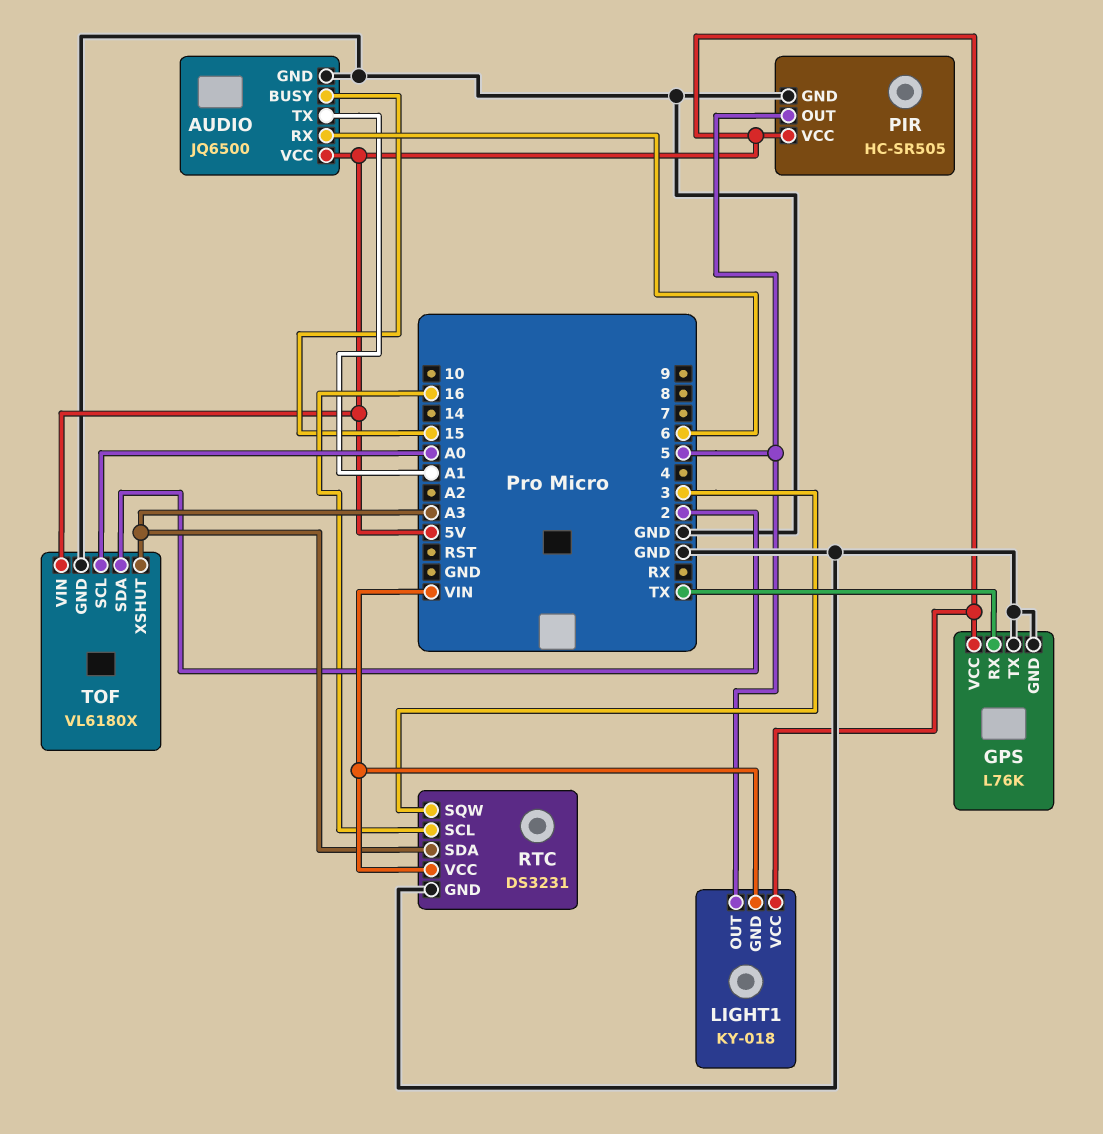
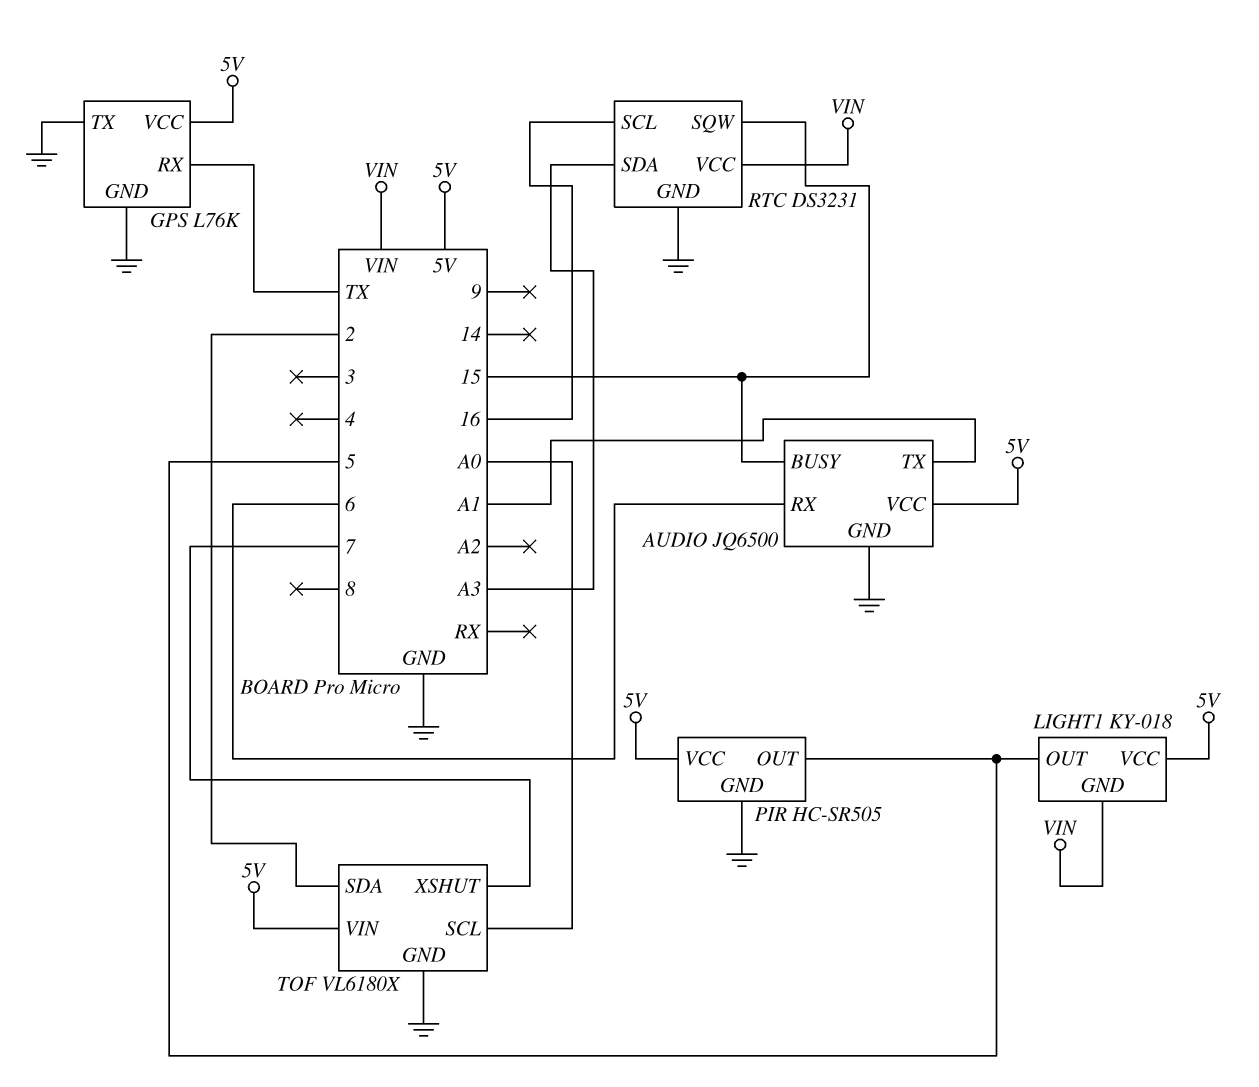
RTC pin SQW: 3 -> 15
TOF pin XSHUT: A3 -> 7

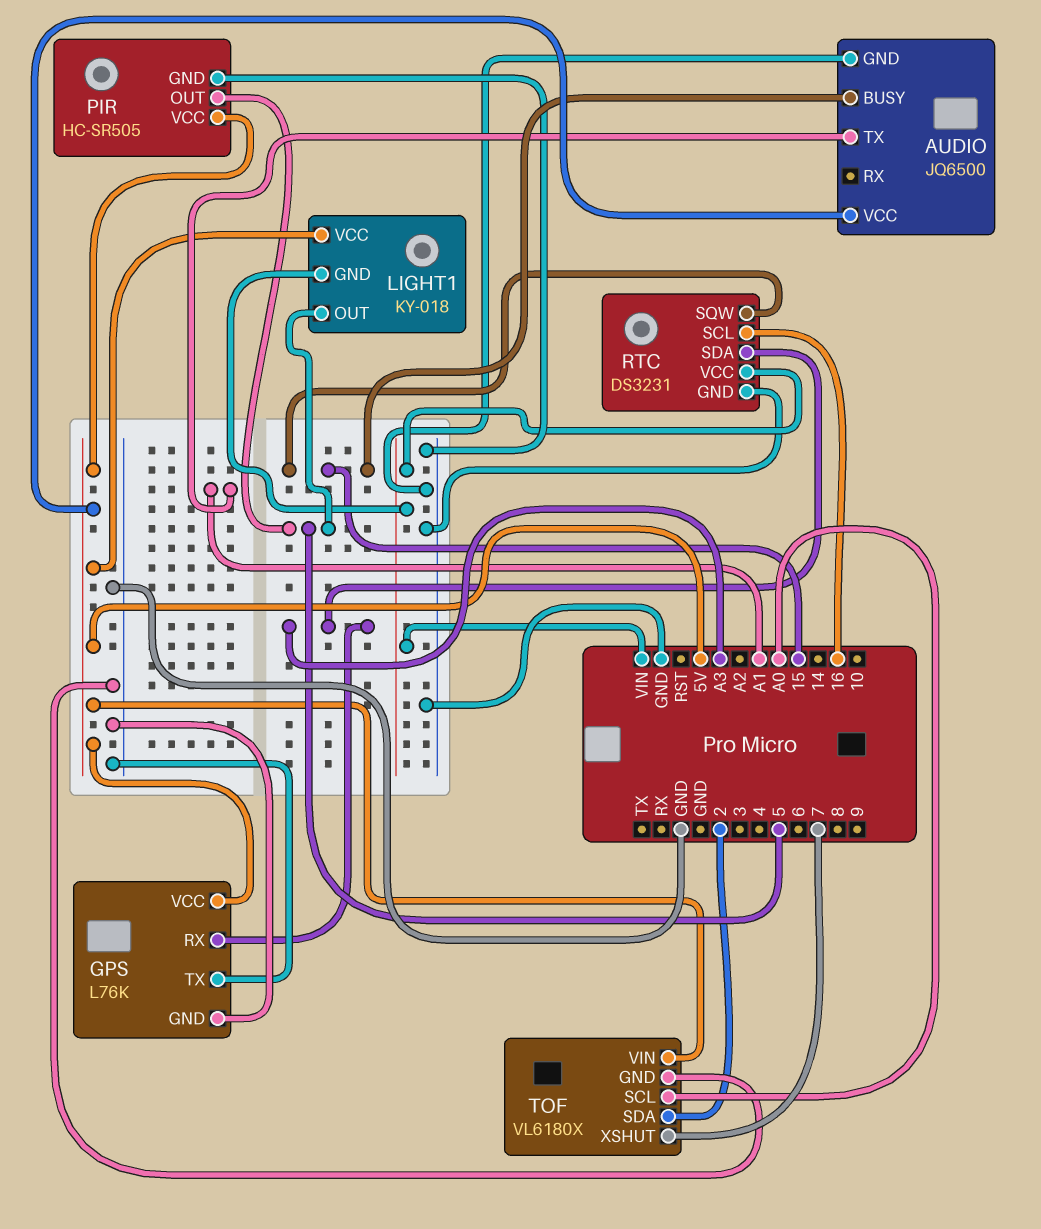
AUDIO pin RX: 6 -> none
GPS pin RX: TX -> A3

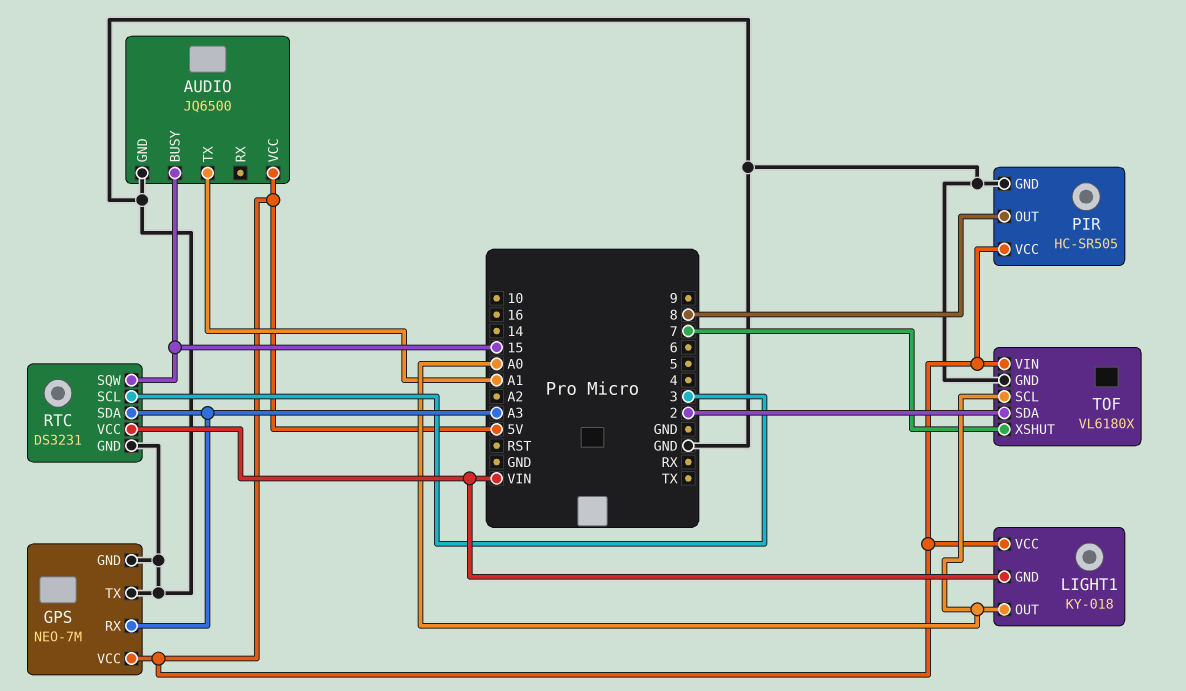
GPS: L76K -> NEO-7M
LIGHT1 pin OUT: 5 -> A0
PIR pin OUT: 5 -> 8
RTC pin SCL: 16 -> 3

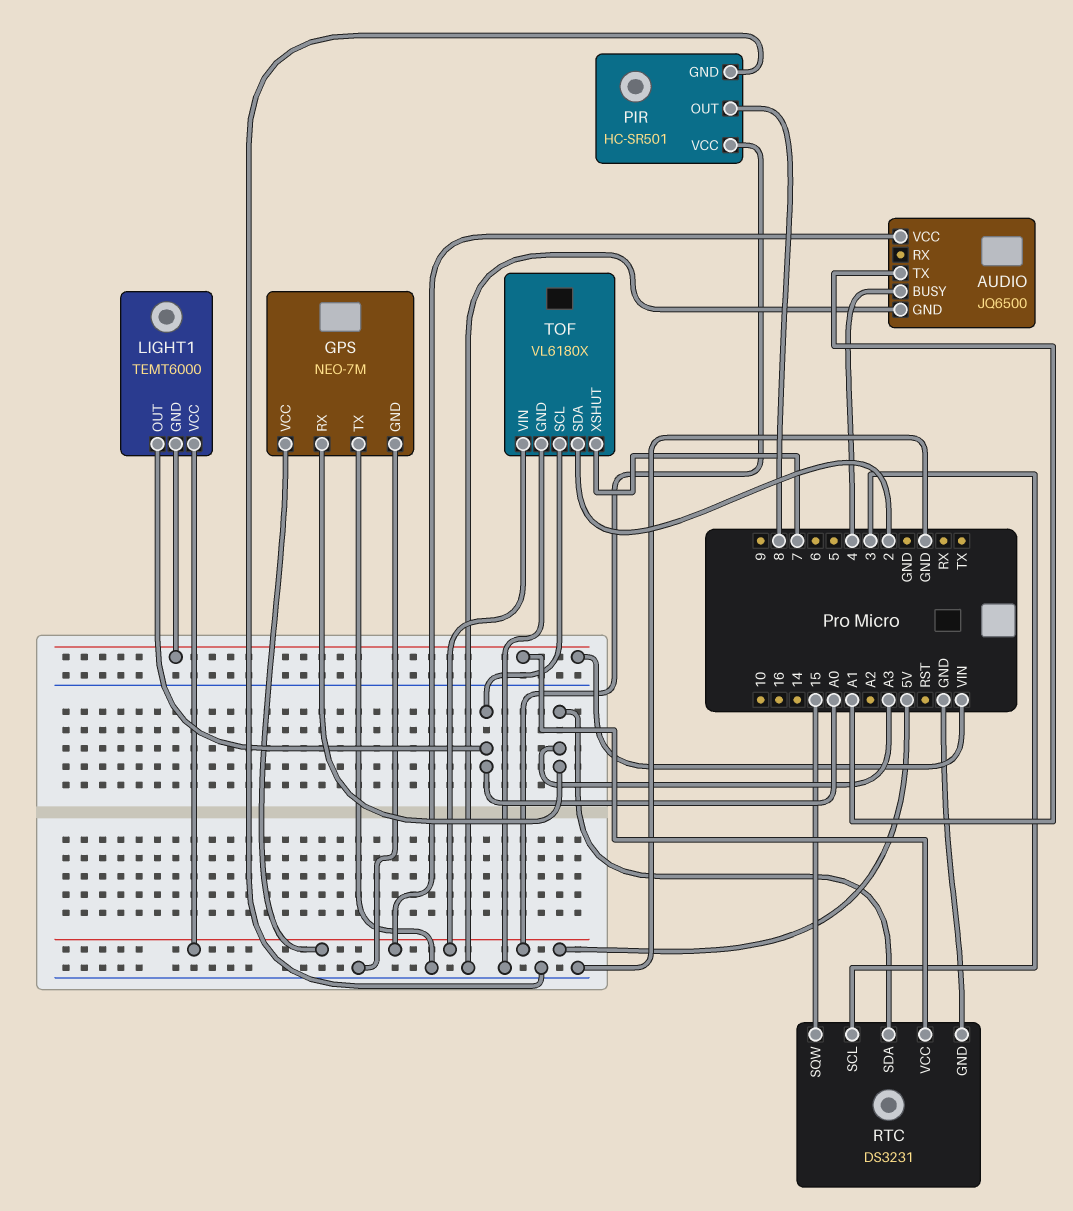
AUDIO pin BUSY: 15 -> 4
LIGHT1: KY-018 -> TEMT6000
PIR: HC-SR505 -> HC-SR501

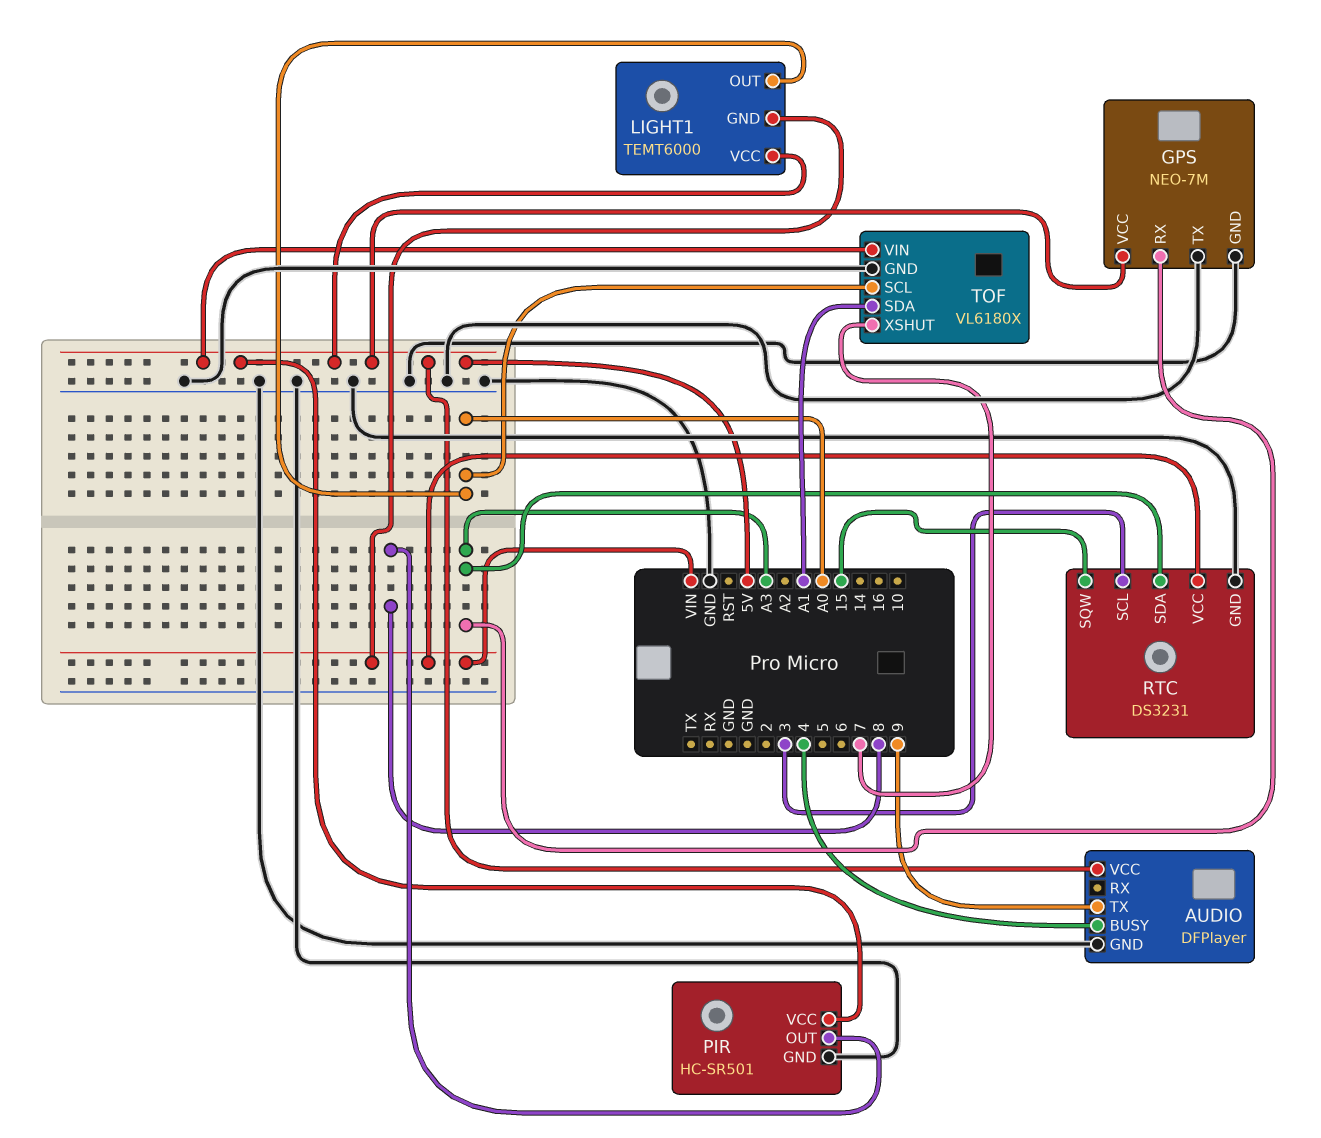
AUDIO: JQ6500 -> DFPlayer
AUDIO pin TX: A1 -> 9
TOF pin SDA: 2 -> A1

